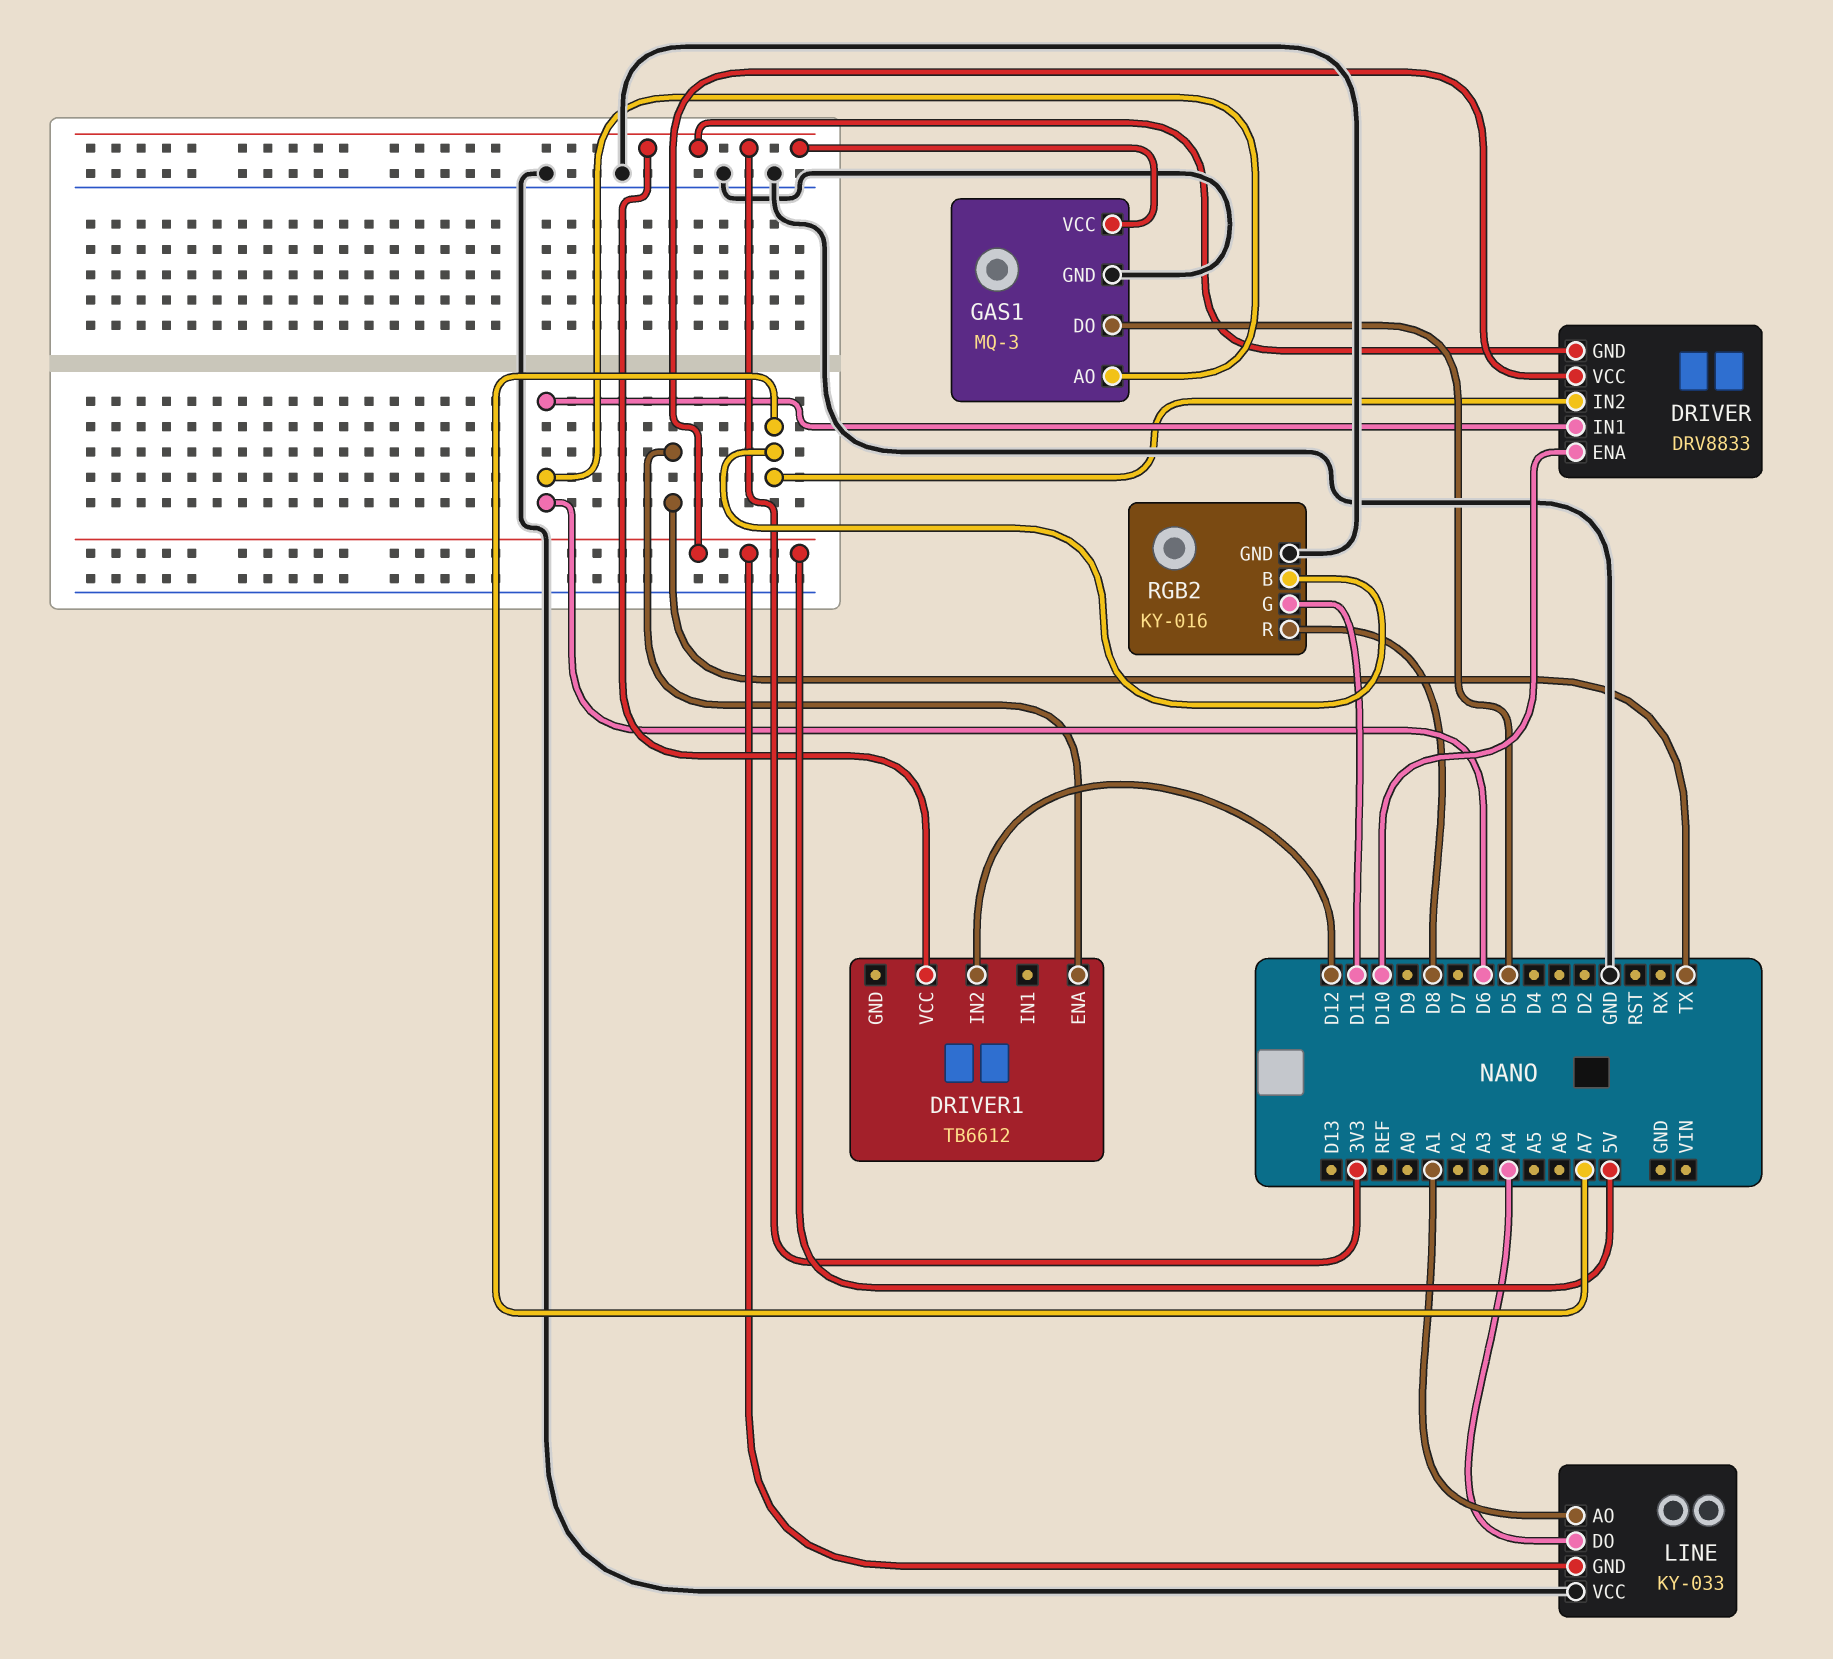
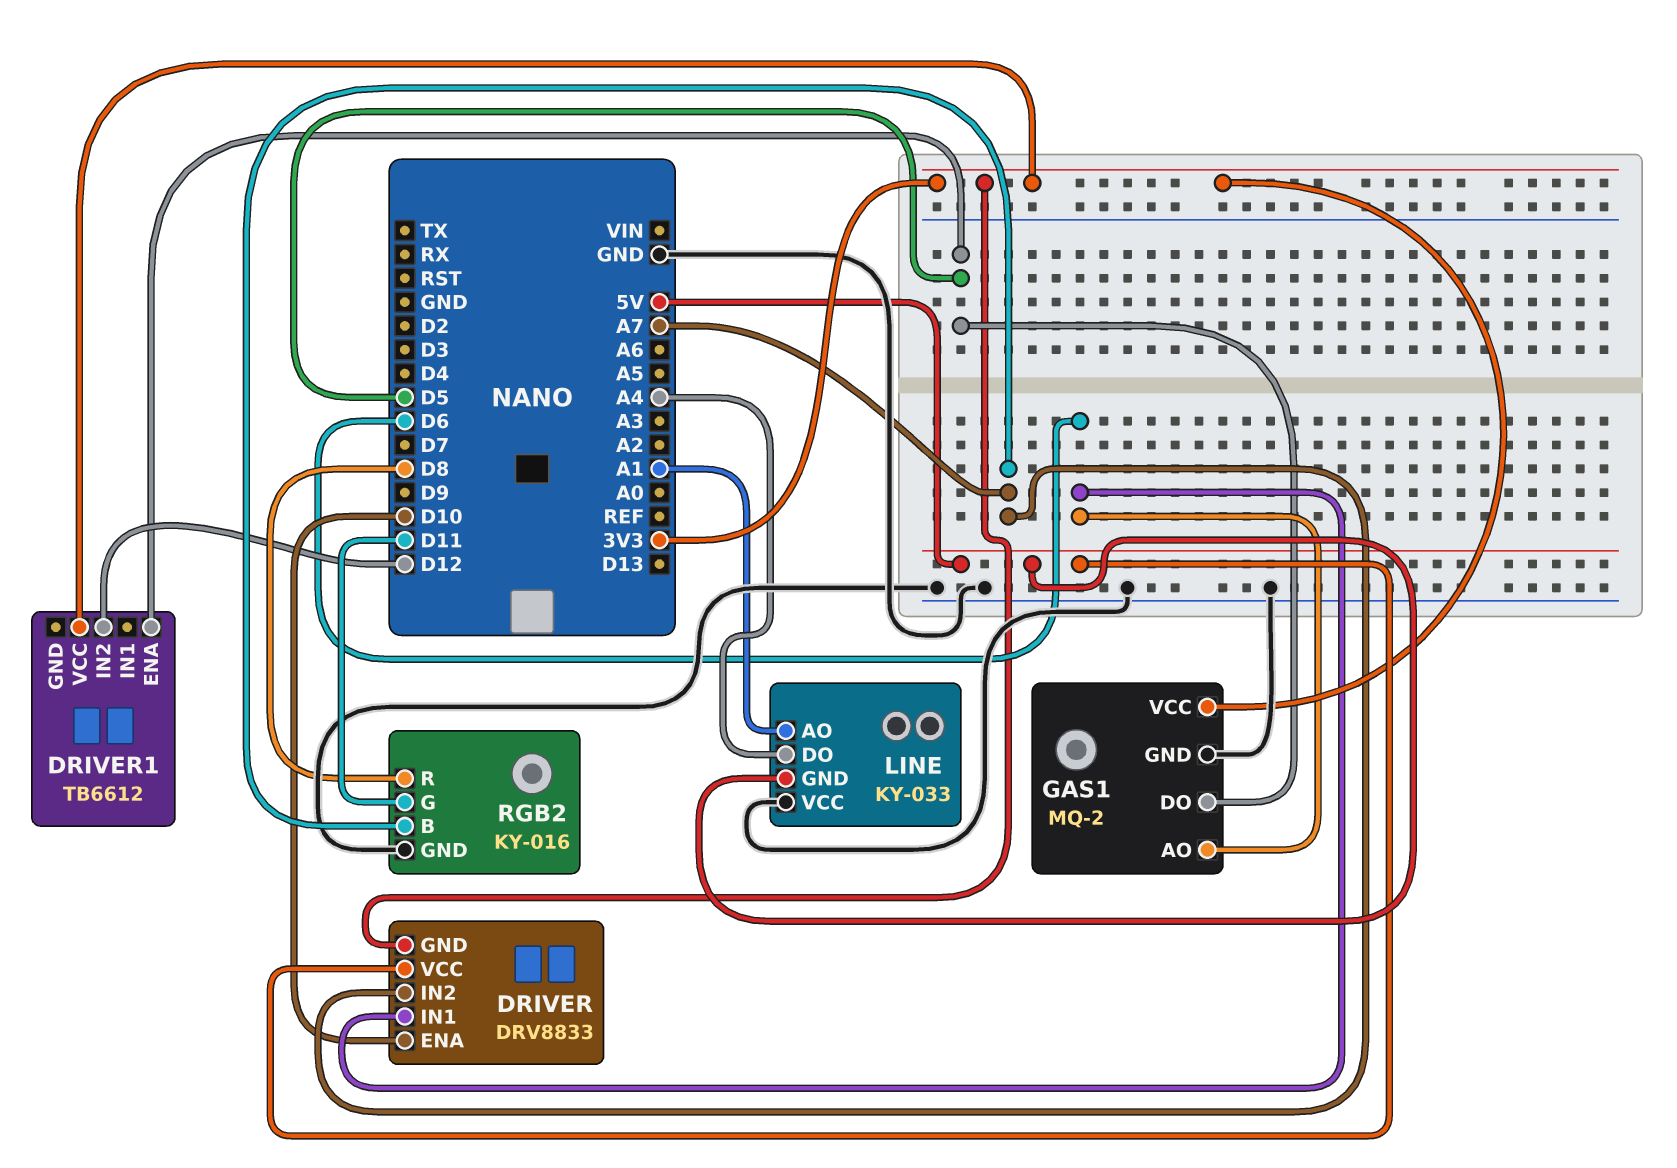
DRIVER1 pin ENA: TX -> D5
GAS1: MQ-3 -> MQ-2

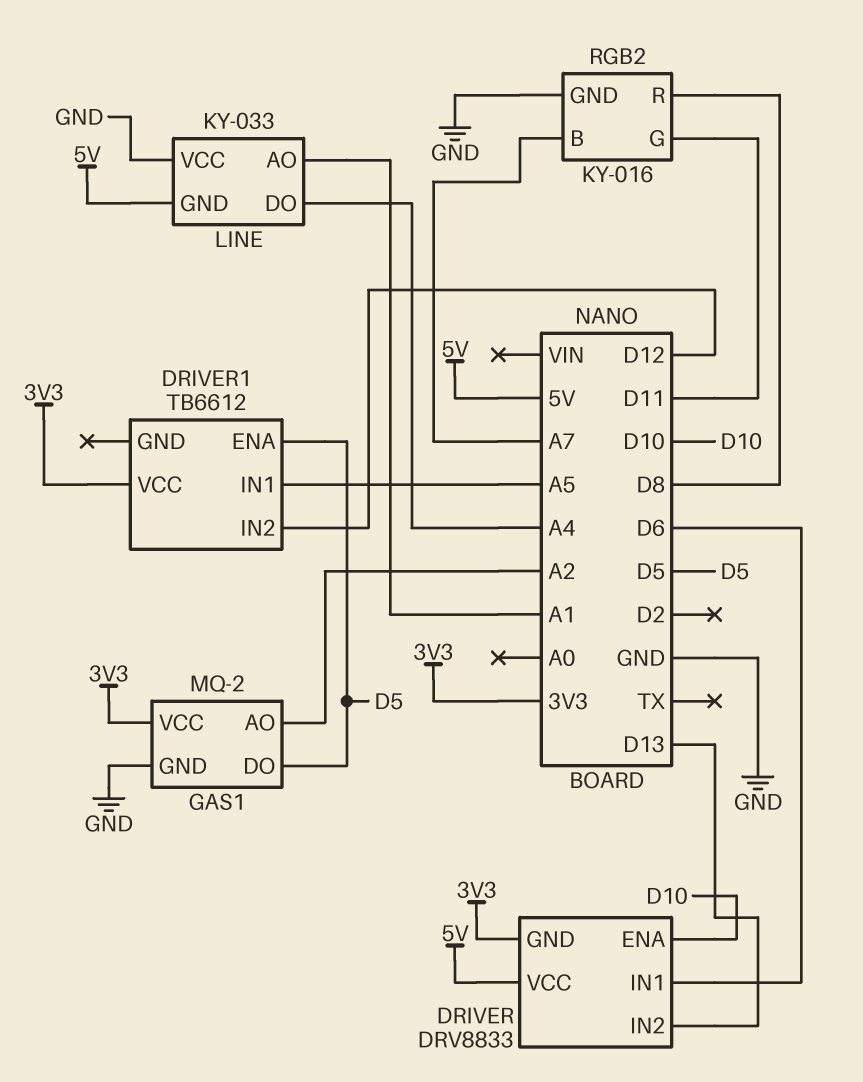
DRIVER pin IN2: A7 -> D13
DRIVER1 pin IN1: none -> A5
GAS1 pin AO: D6 -> A2

